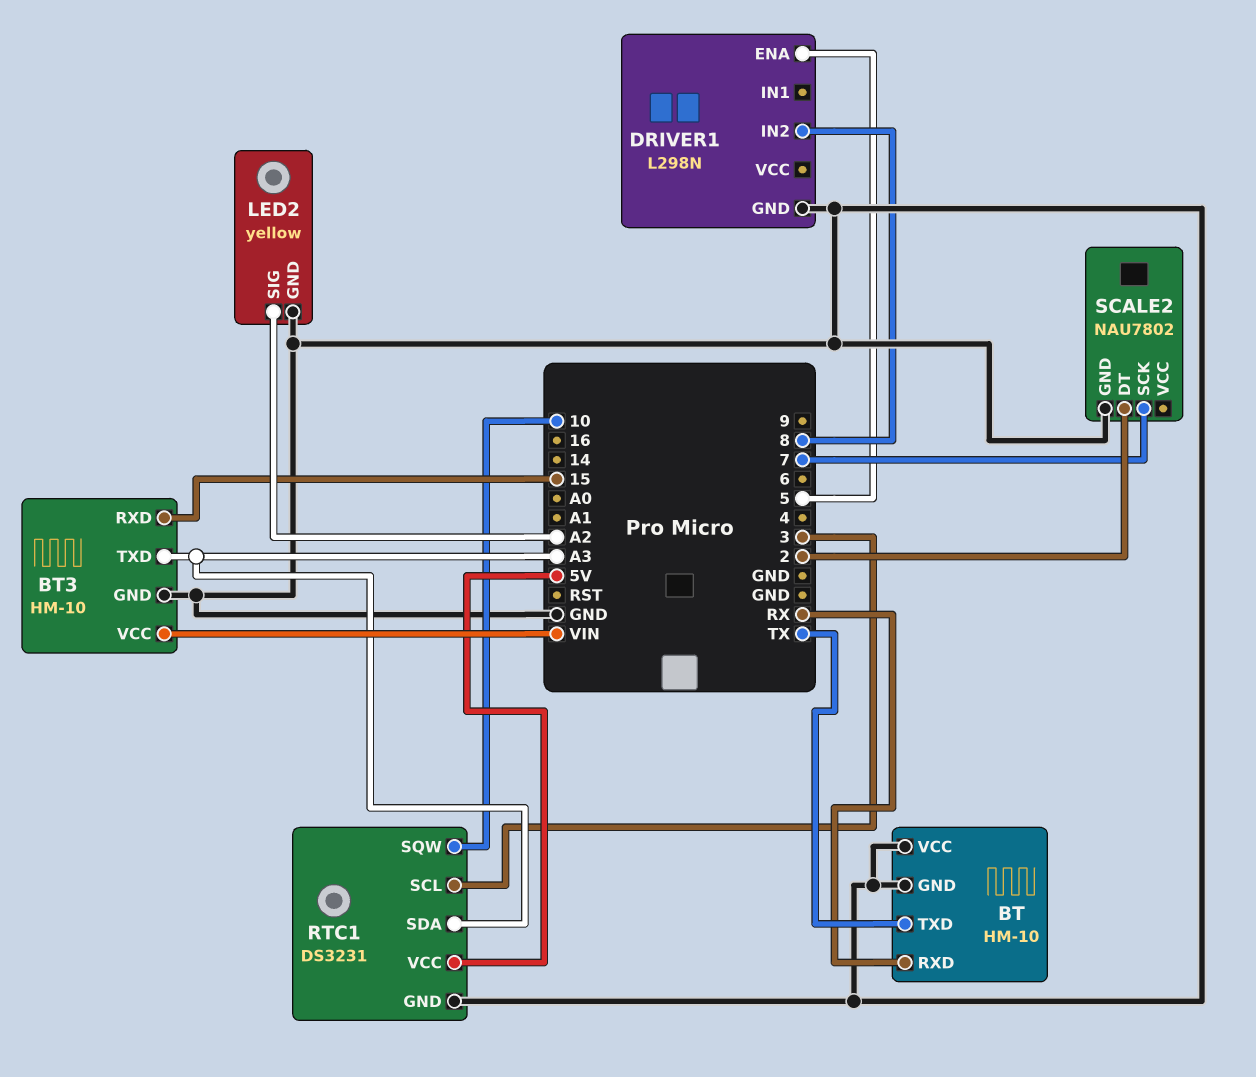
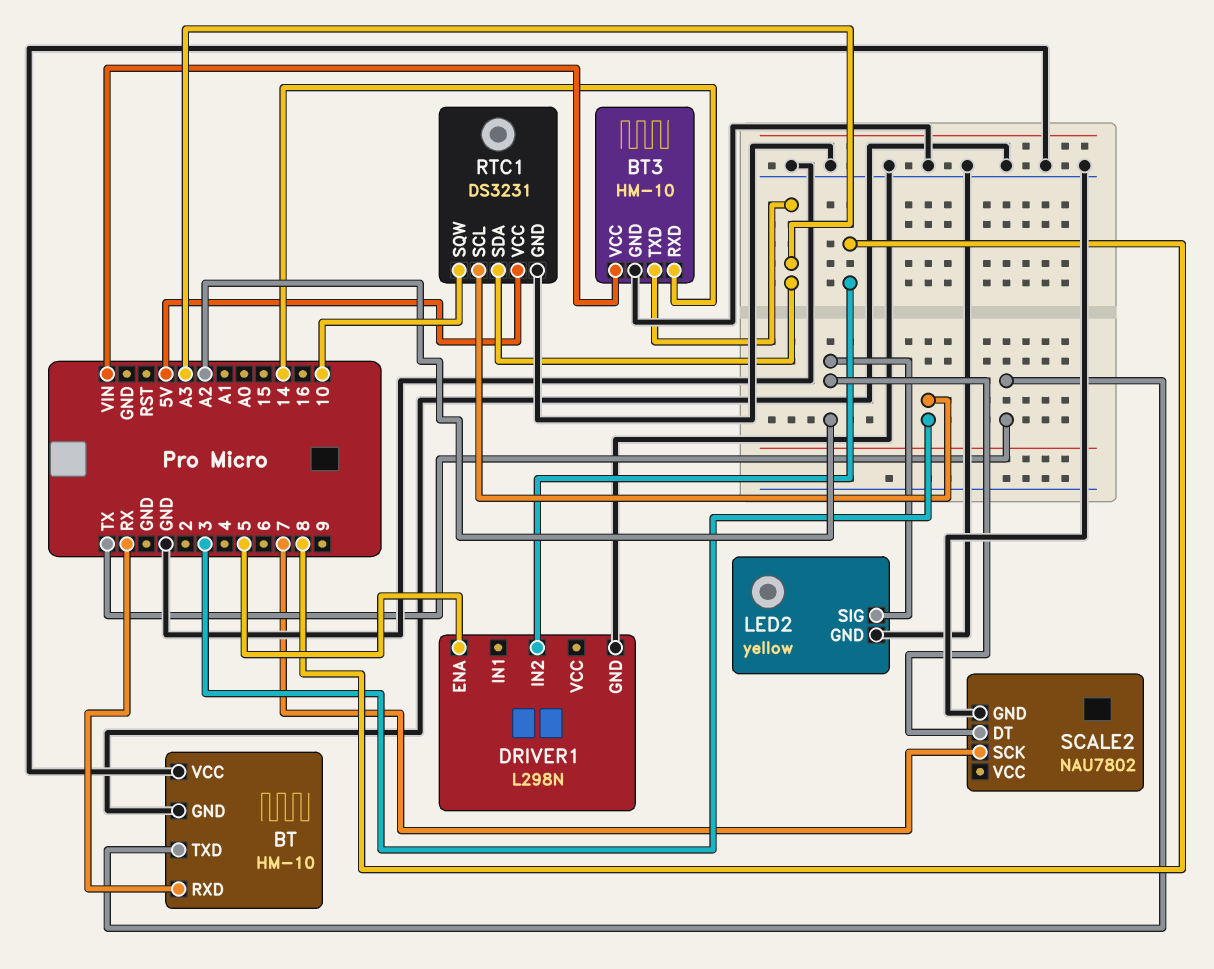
BT3 pin RXD: 15 -> 14
SCALE2 pin DT: 2 -> A2

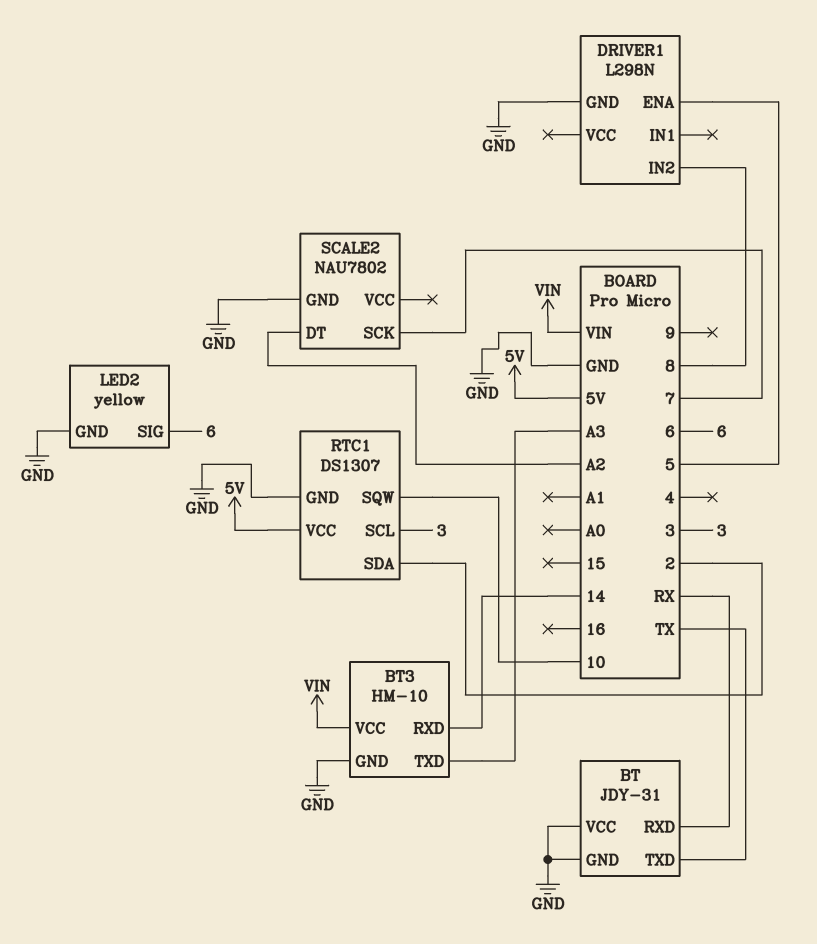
BT: HM-10 -> JDY-31
LED2 pin SIG: A2 -> 6
RTC1: DS3231 -> DS1307
RTC1 pin SDA: A3 -> 2

